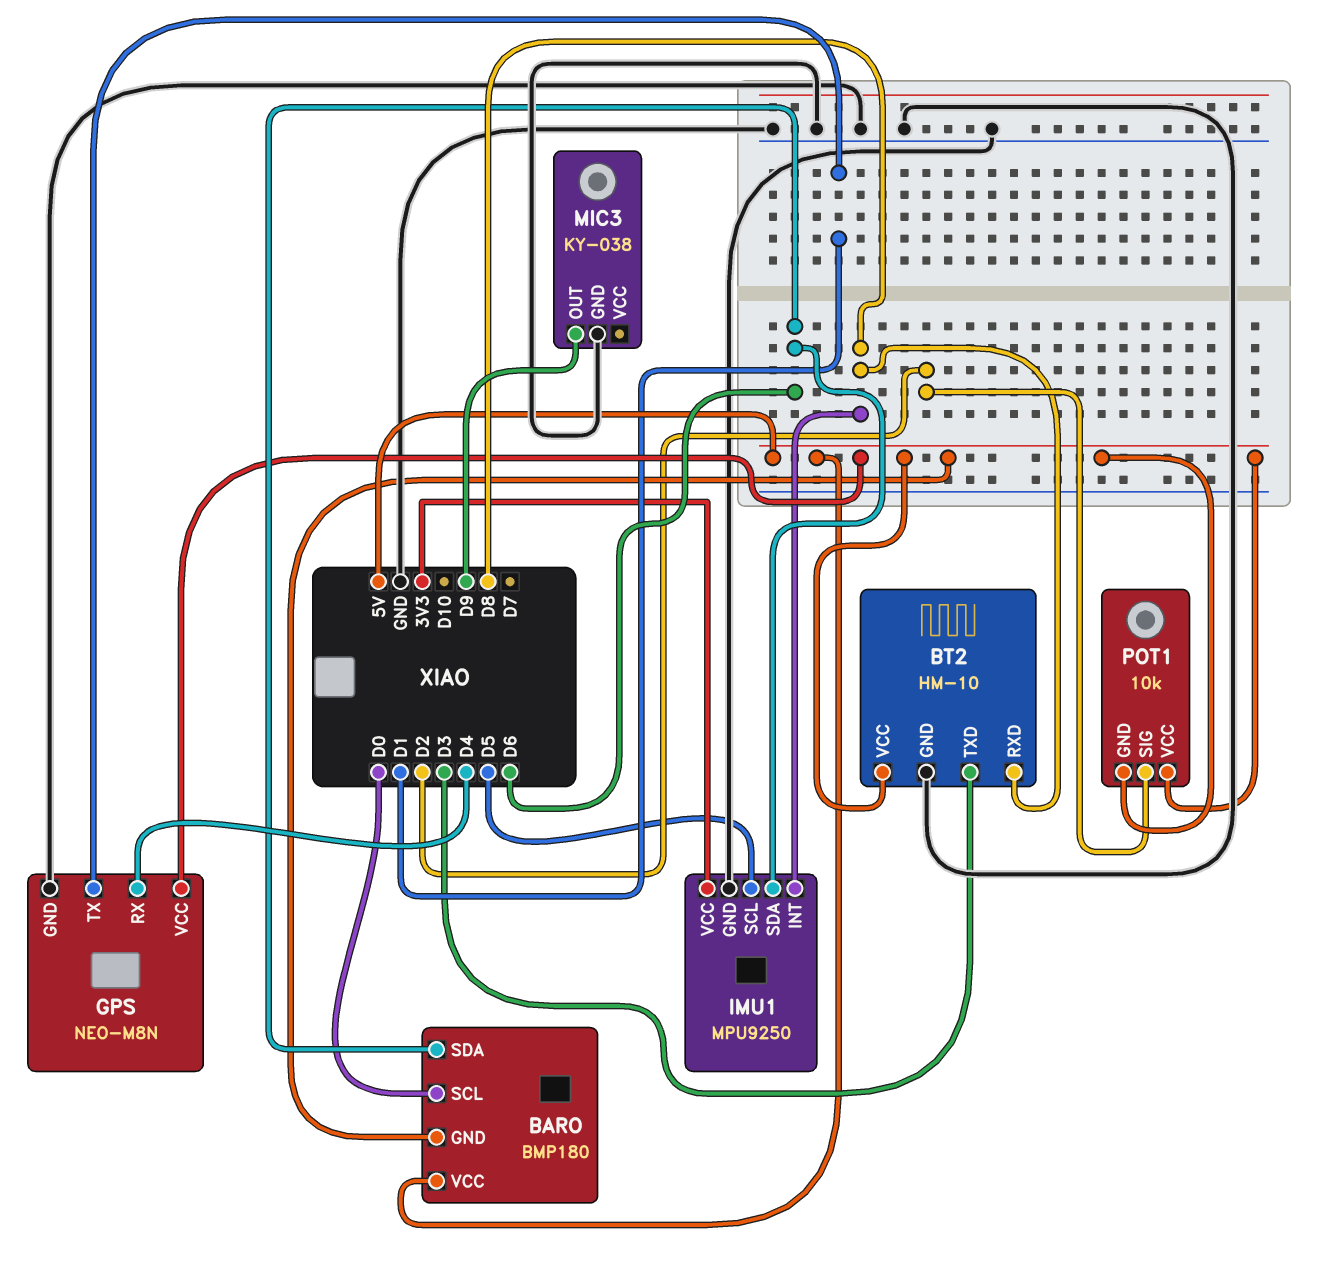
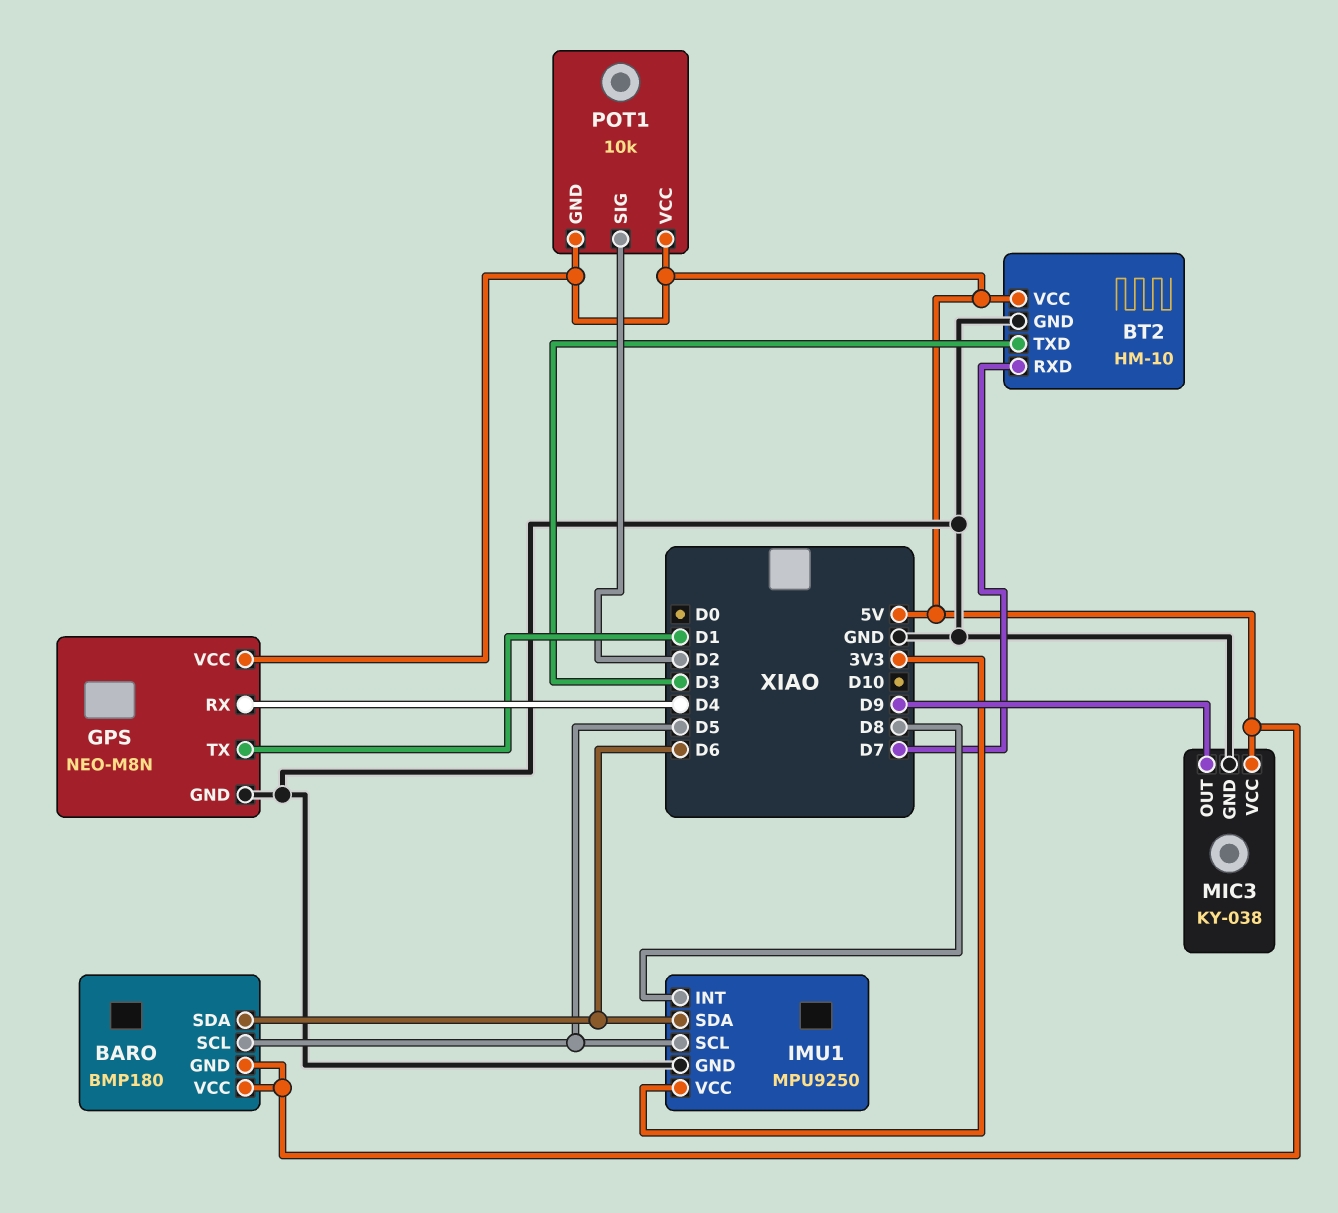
BARO pin SCL: D0 -> D5
BT2 pin RXD: D8 -> D7
MIC3 pin VCC: none -> 5V

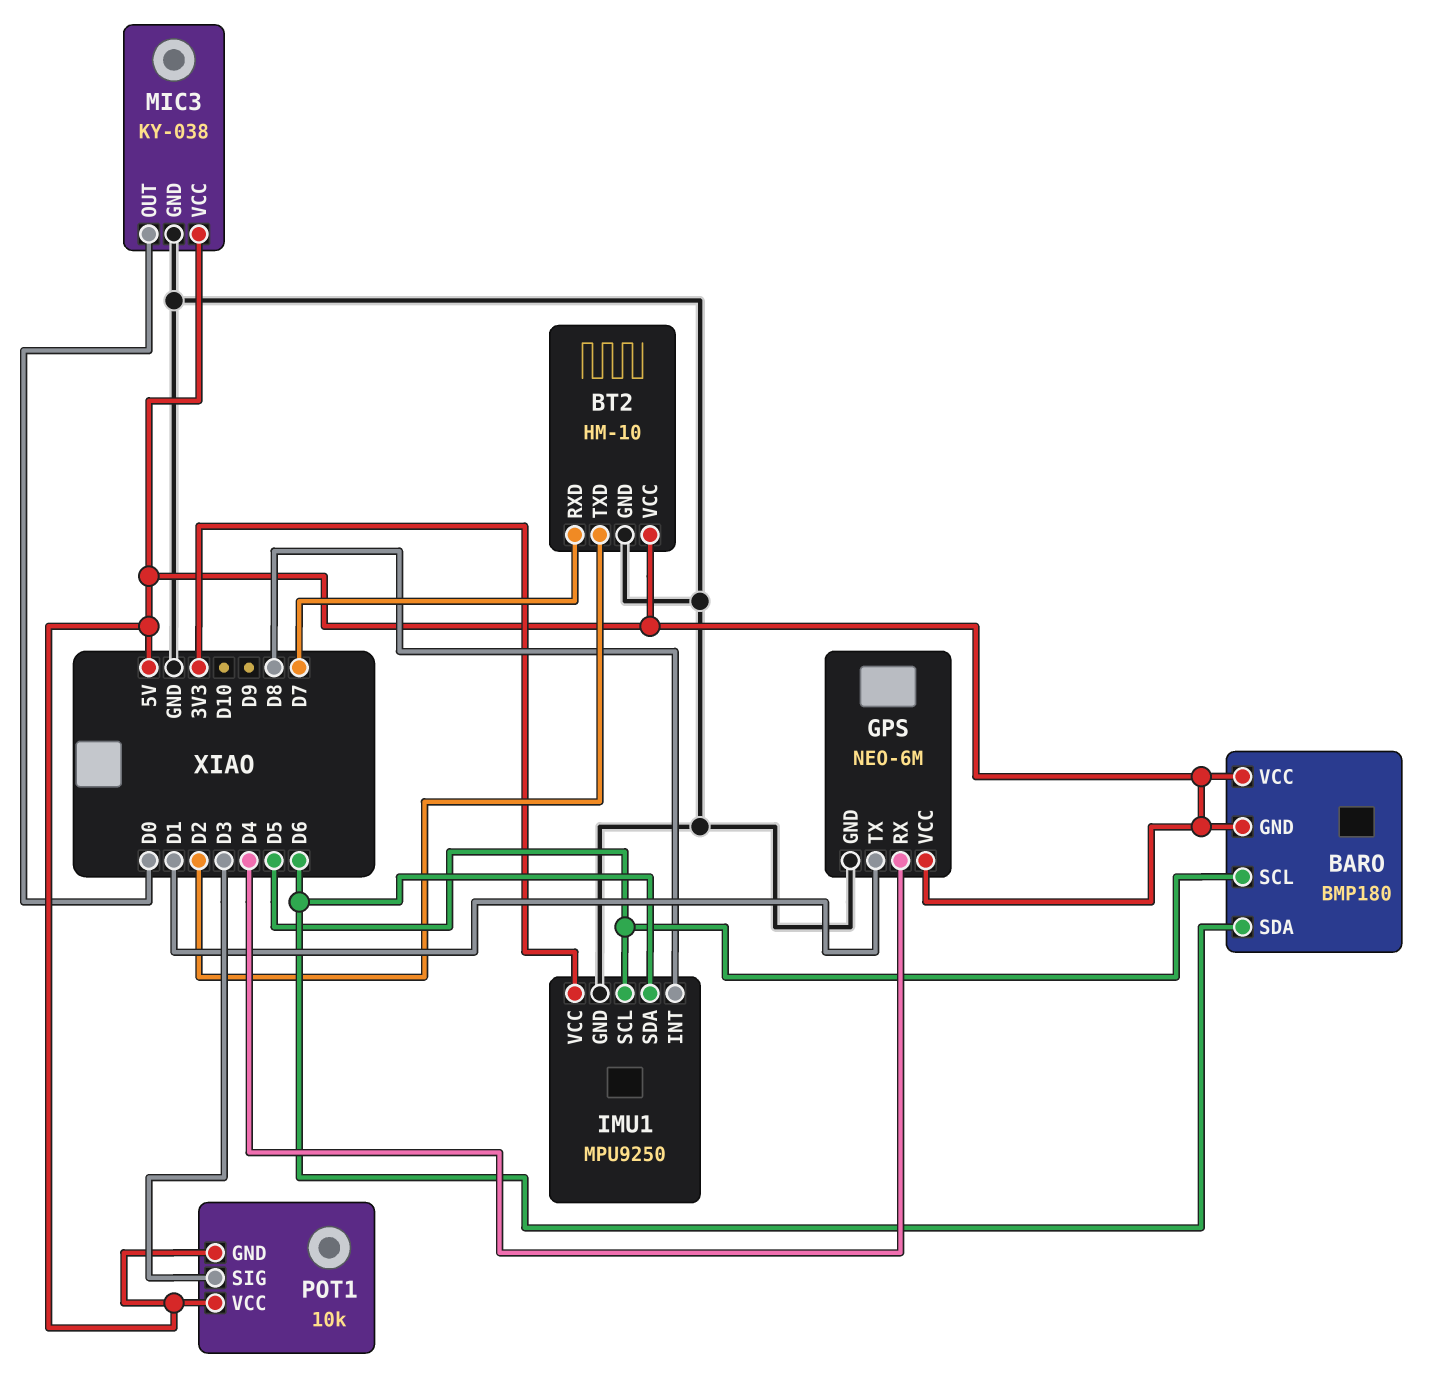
BT2 pin TXD: D3 -> D2
GPS: NEO-M8N -> NEO-6M
MIC3 pin OUT: D9 -> D0
POT1 pin SIG: D2 -> D3

